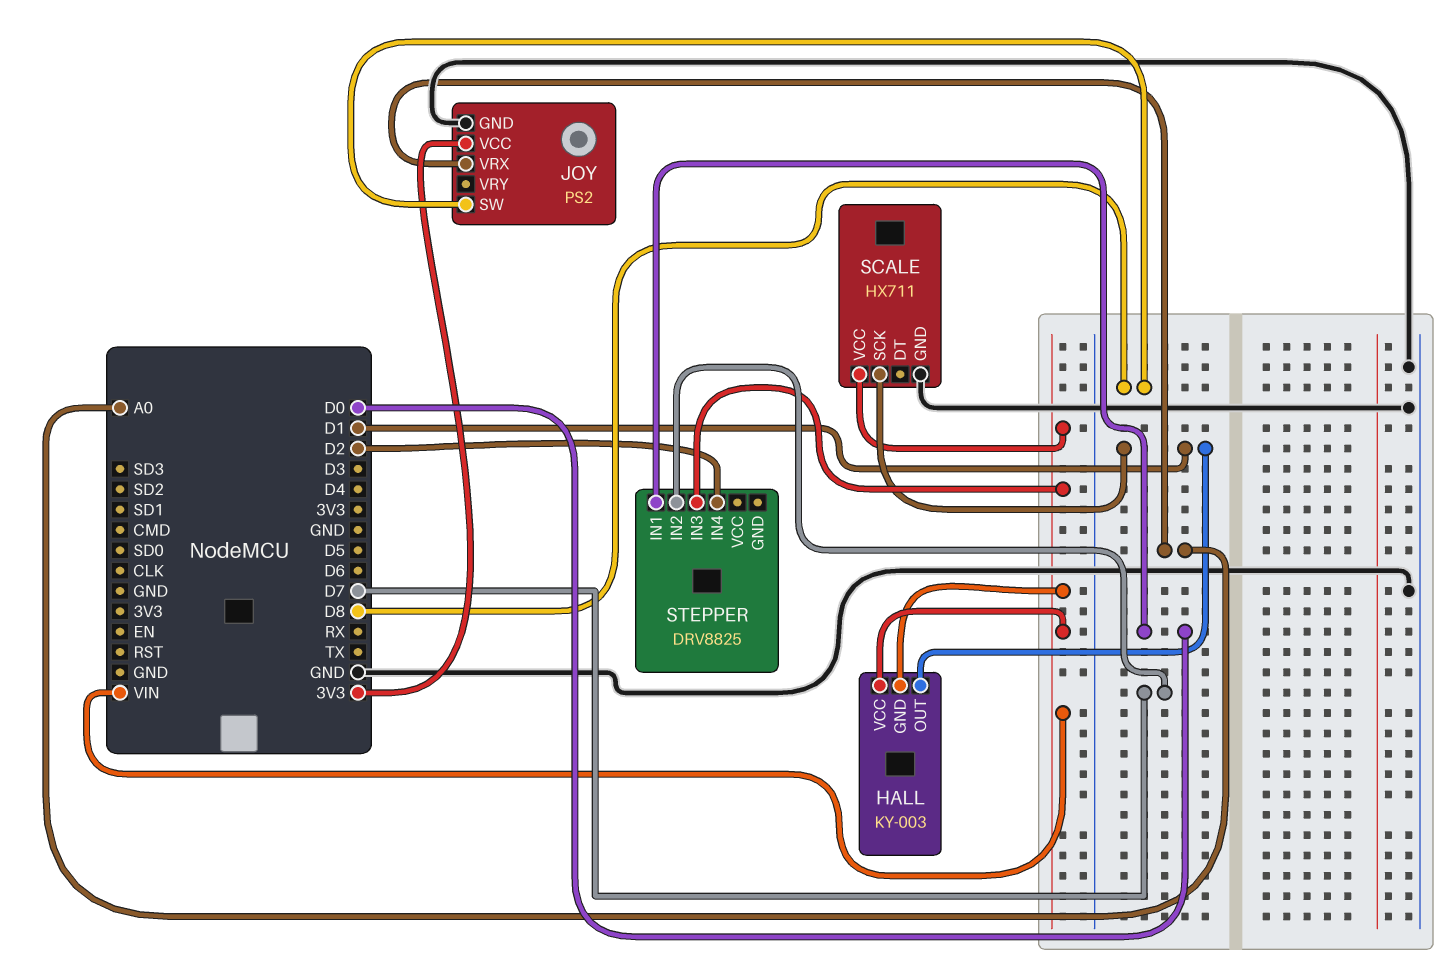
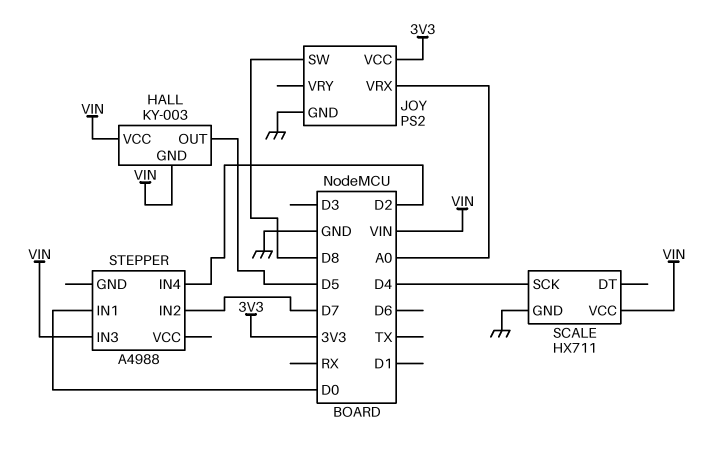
HALL pin OUT: D1 -> D5
SCALE pin SCK: D1 -> D4
STEPPER: DRV8825 -> A4988

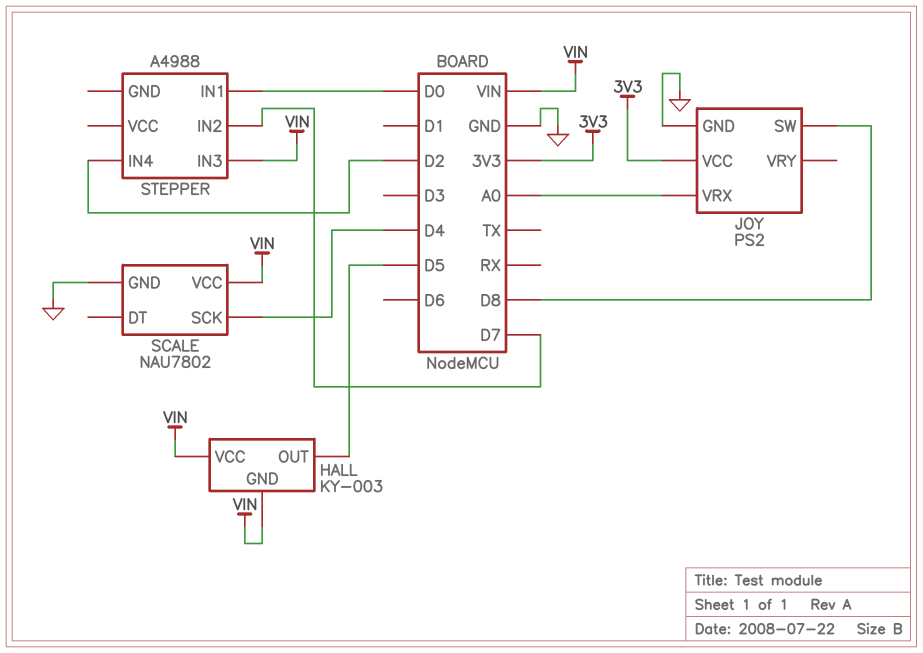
SCALE: HX711 -> NAU7802

